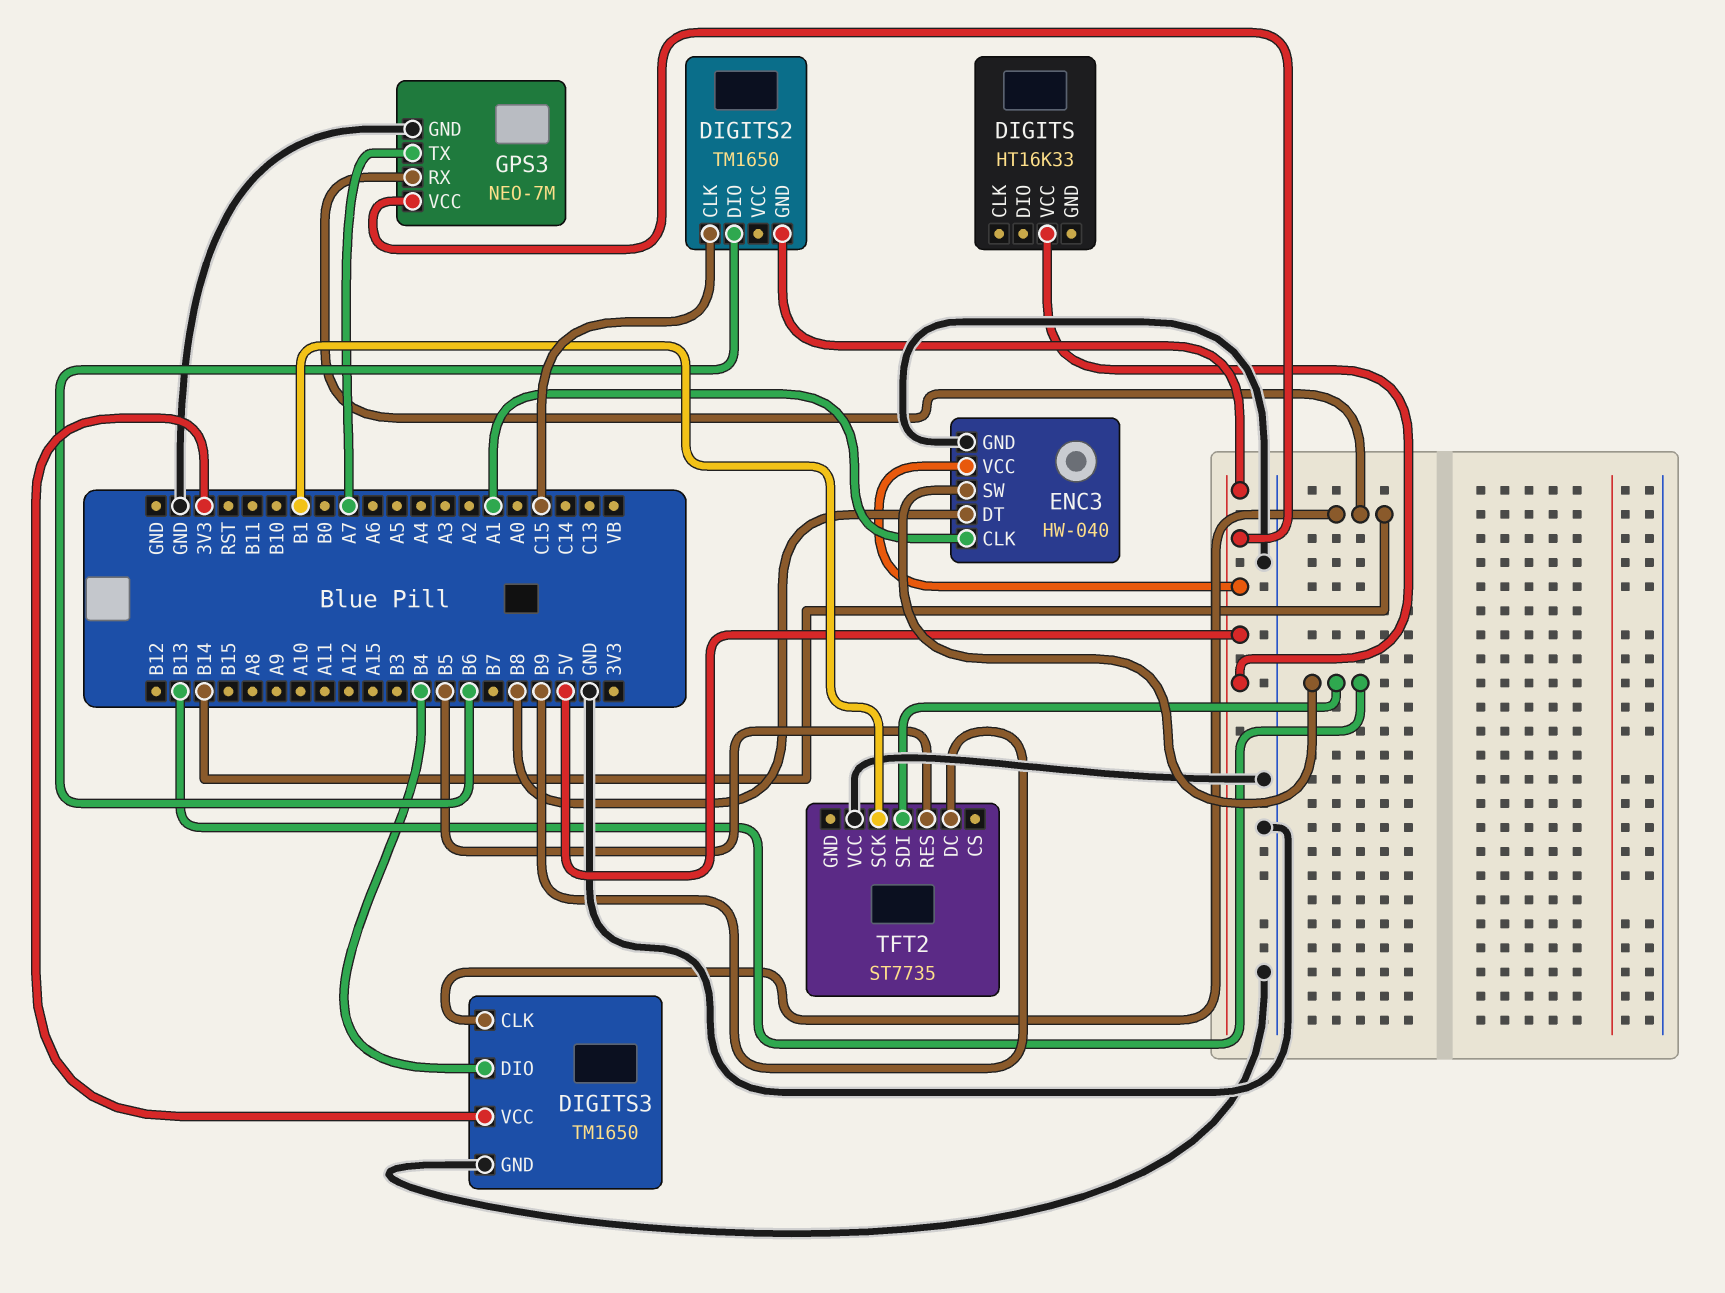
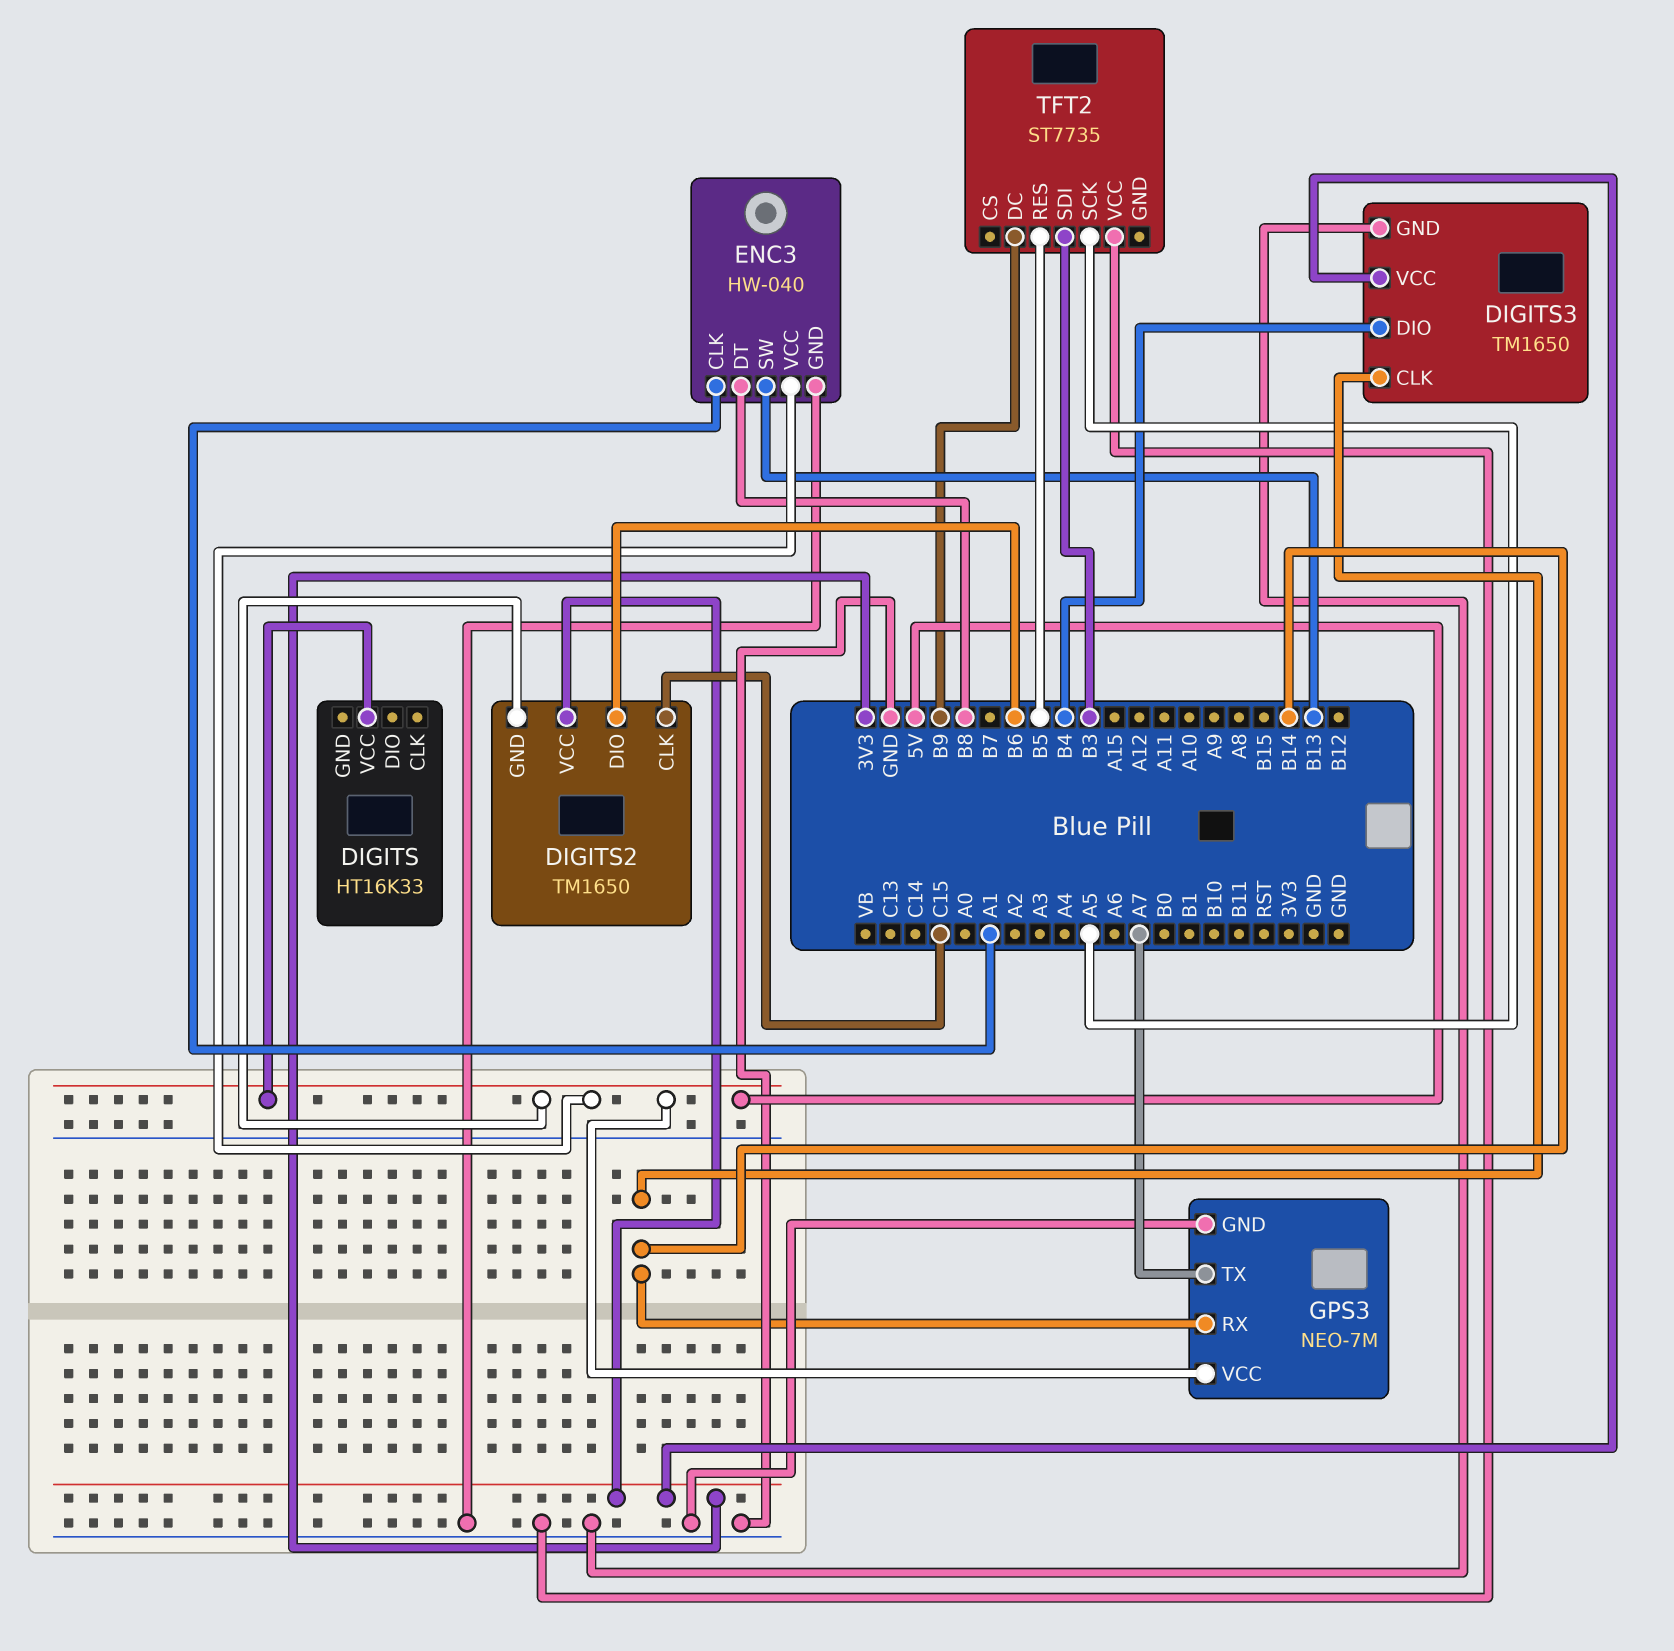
DIGITS2 pin VCC: none -> 3V3
TFT2 pin SCK: B1 -> A5
TFT2 pin SDI: B13 -> B3

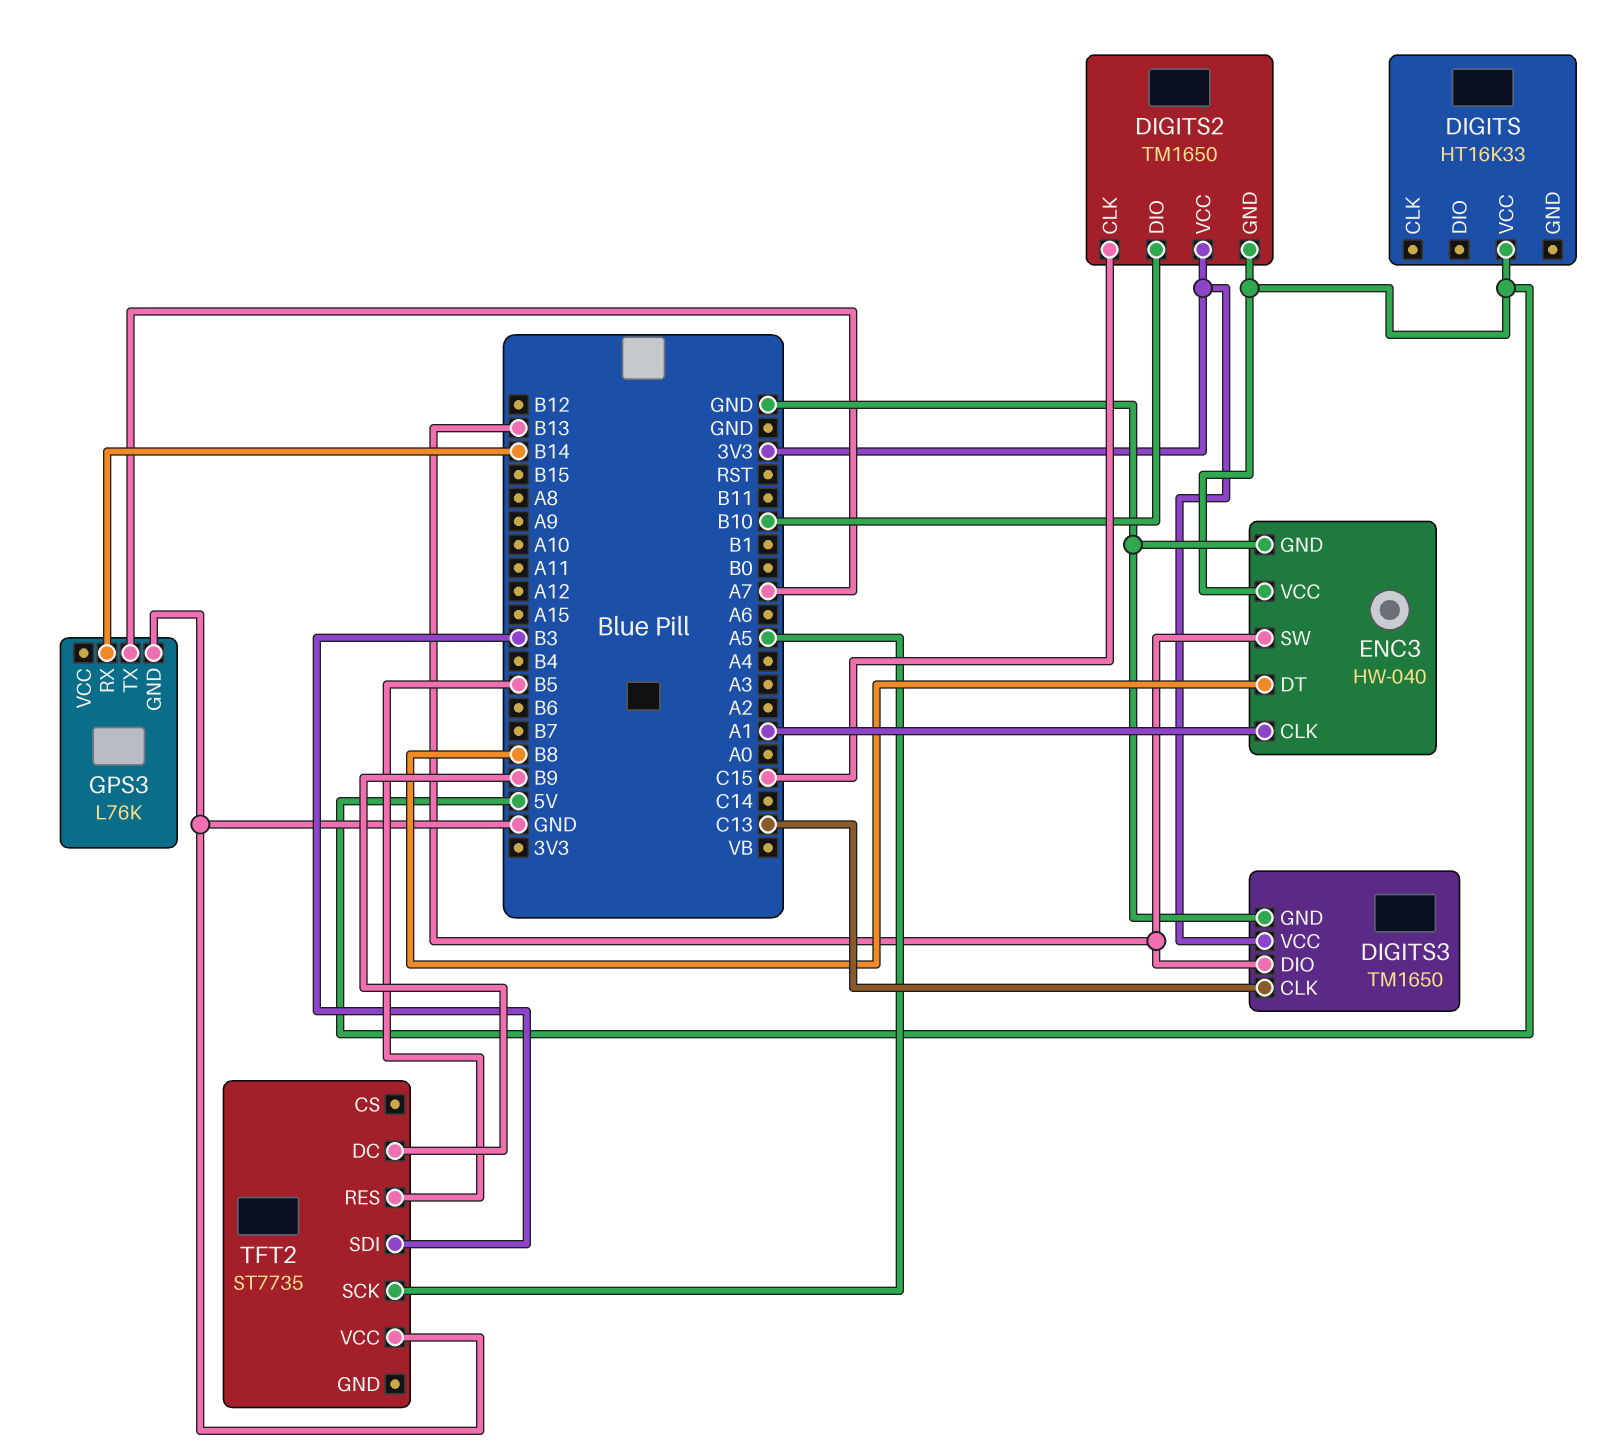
DIGITS2 pin DIO: B6 -> B10
DIGITS3 pin CLK: B14 -> C13
DIGITS3 pin DIO: B4 -> B13
GPS3: NEO-7M -> L76K
GPS3 pin VCC: 5V -> none

